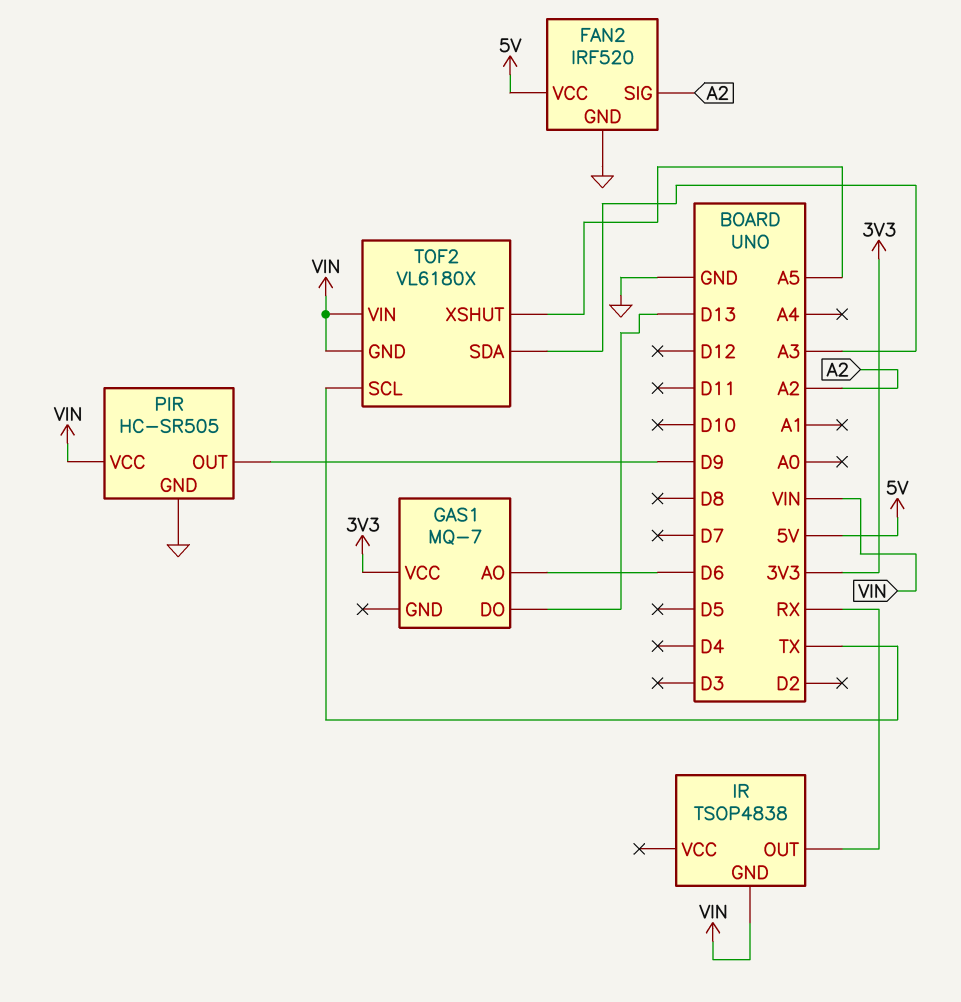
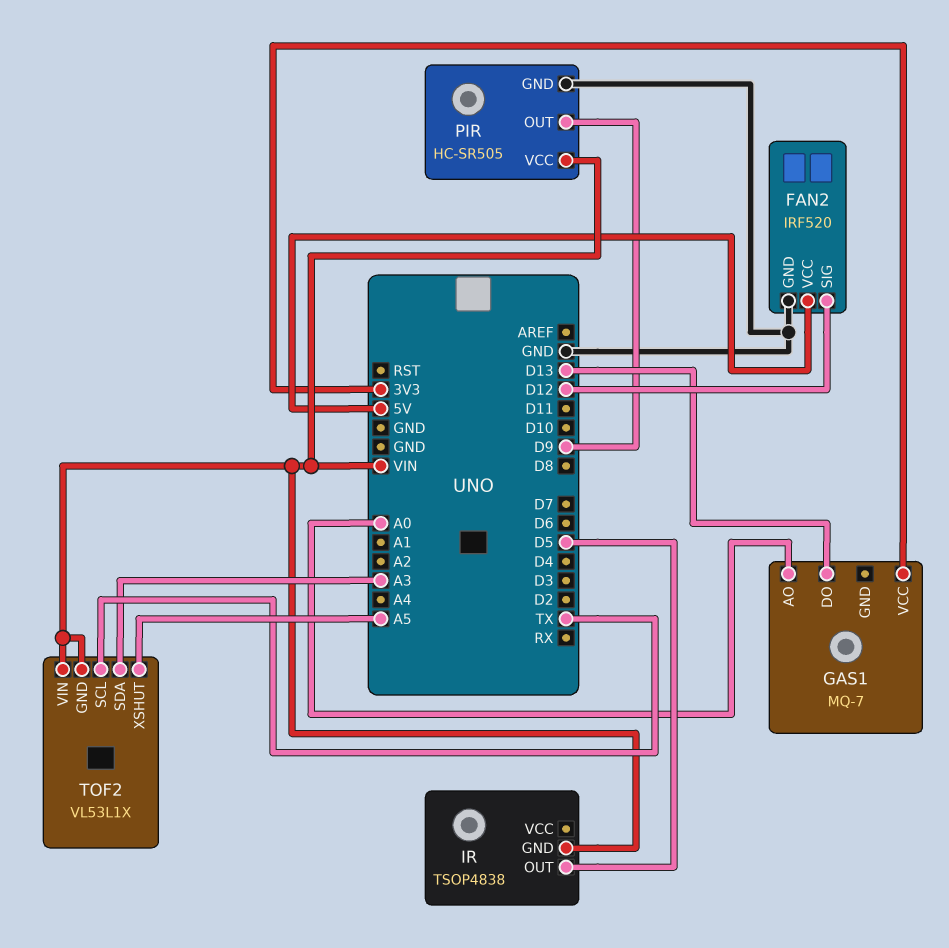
FAN2 pin SIG: A2 -> D12
GAS1 pin AO: D6 -> A0
IR pin OUT: RX -> D5
TOF2: VL6180X -> VL53L1X

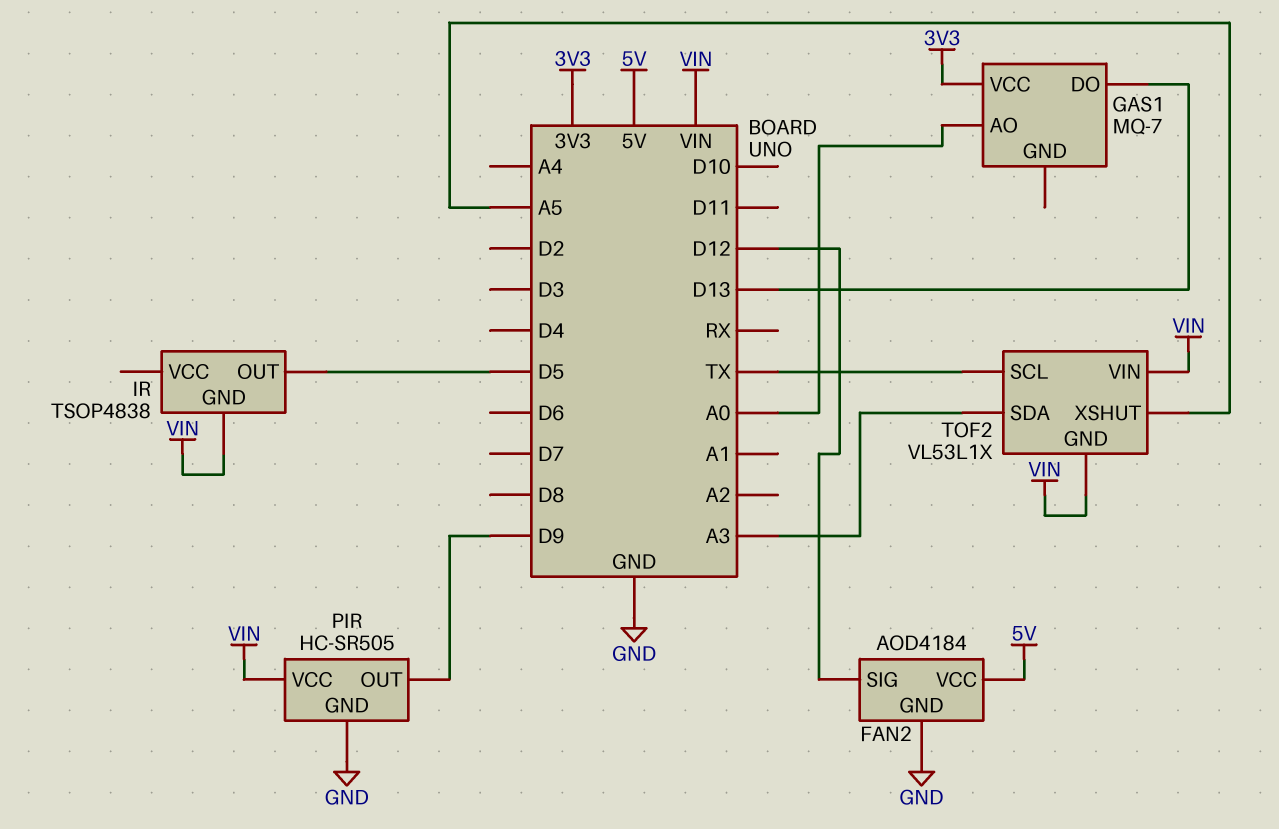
FAN2: IRF520 -> AOD4184

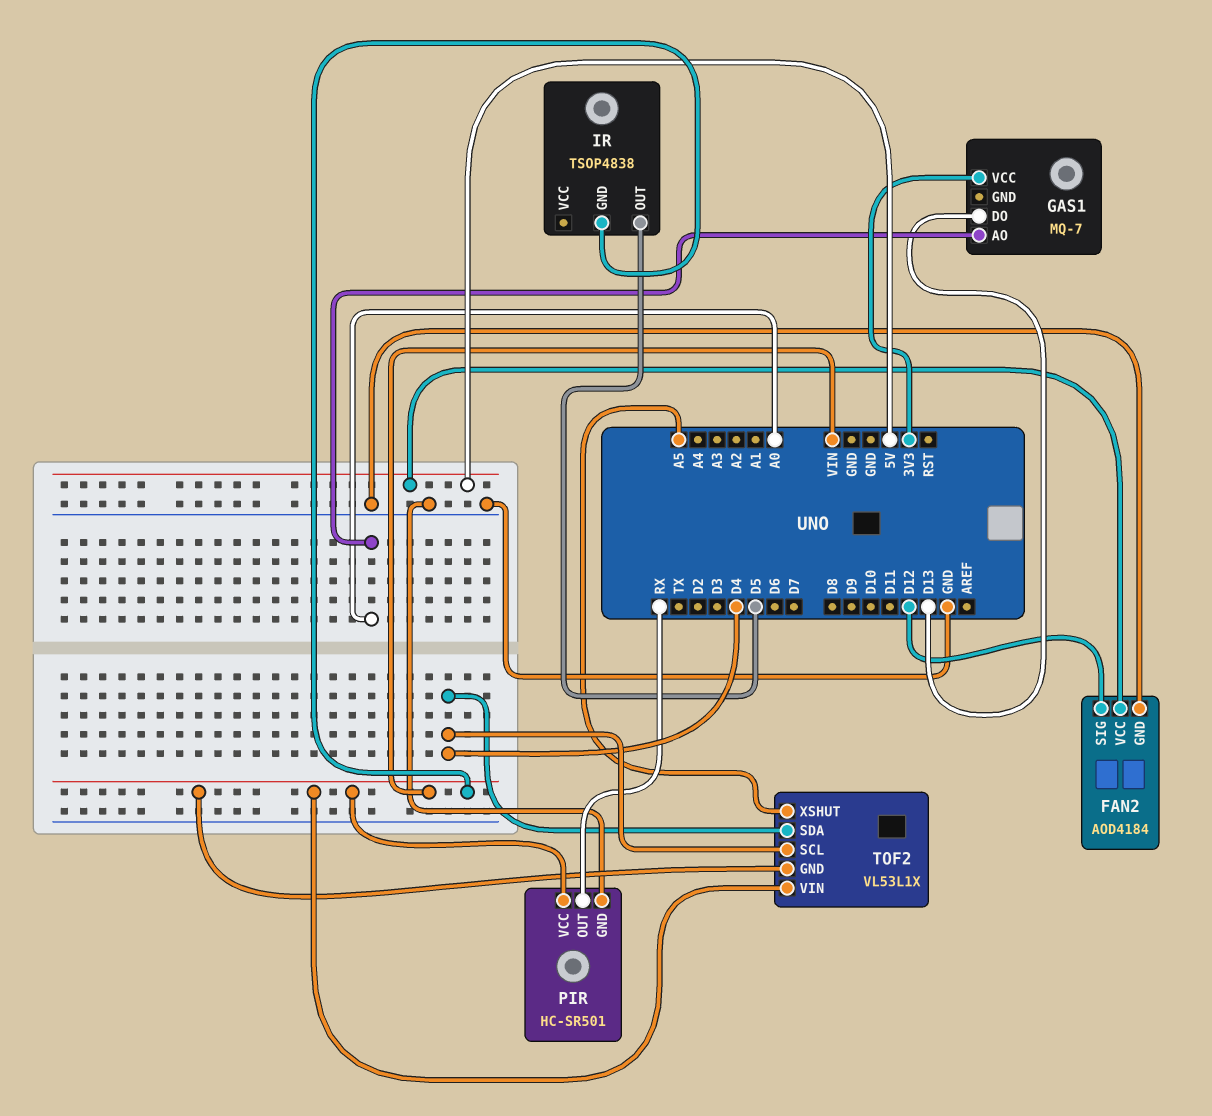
PIR: HC-SR505 -> HC-SR501
PIR pin OUT: D9 -> RX
TOF2 pin SCL: TX -> D4
TOF2 pin SDA: A3 -> D4

